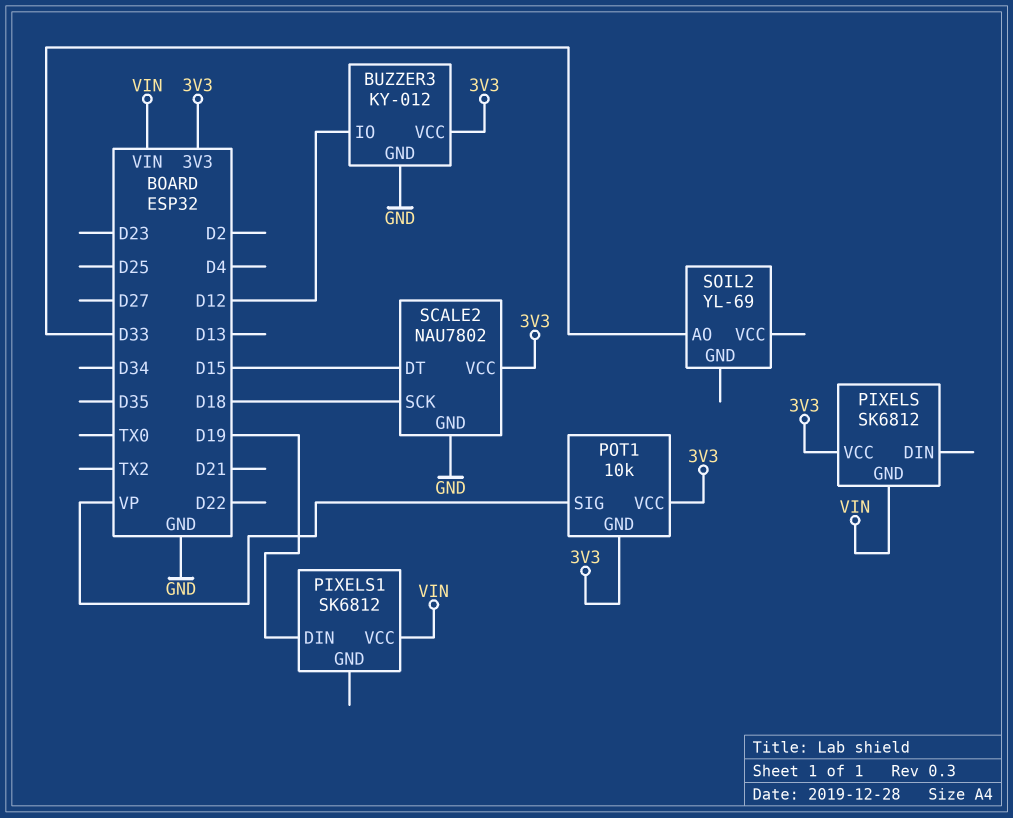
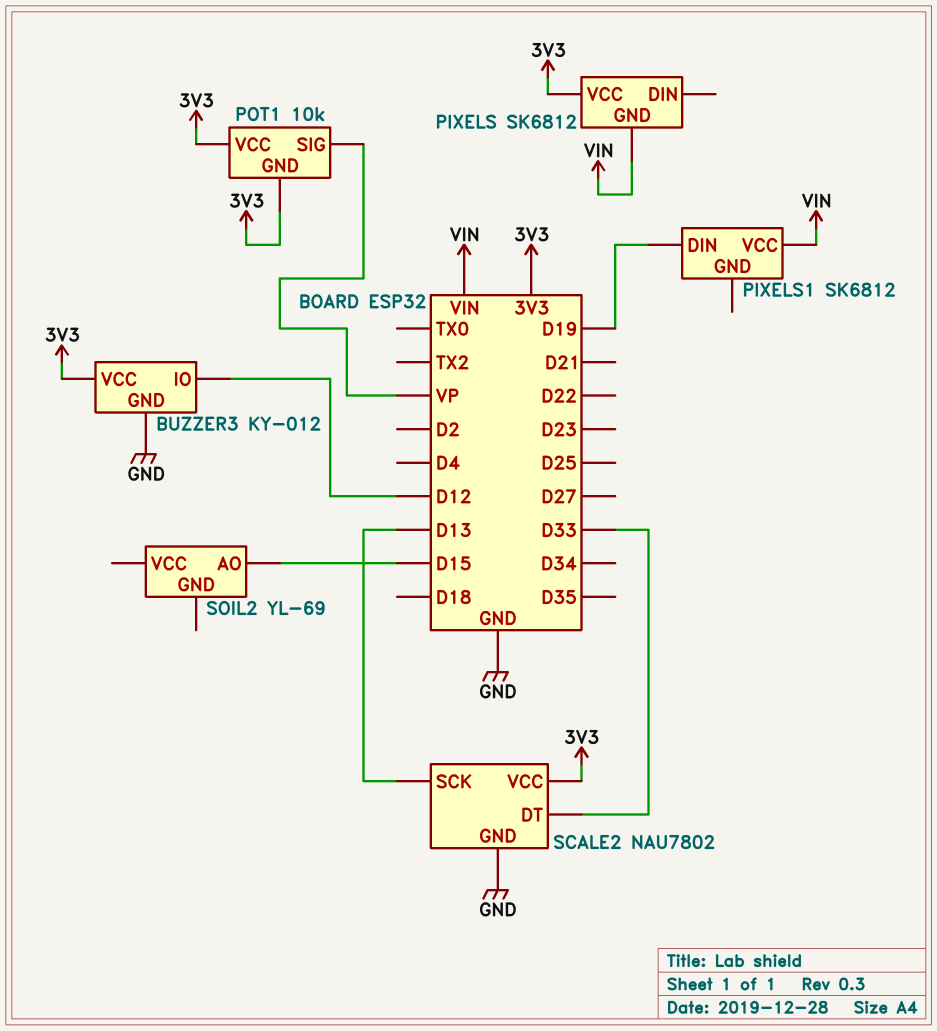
SCALE2 pin DT: D15 -> D33
SCALE2 pin SCK: D18 -> D13
SOIL2 pin AO: D33 -> D15

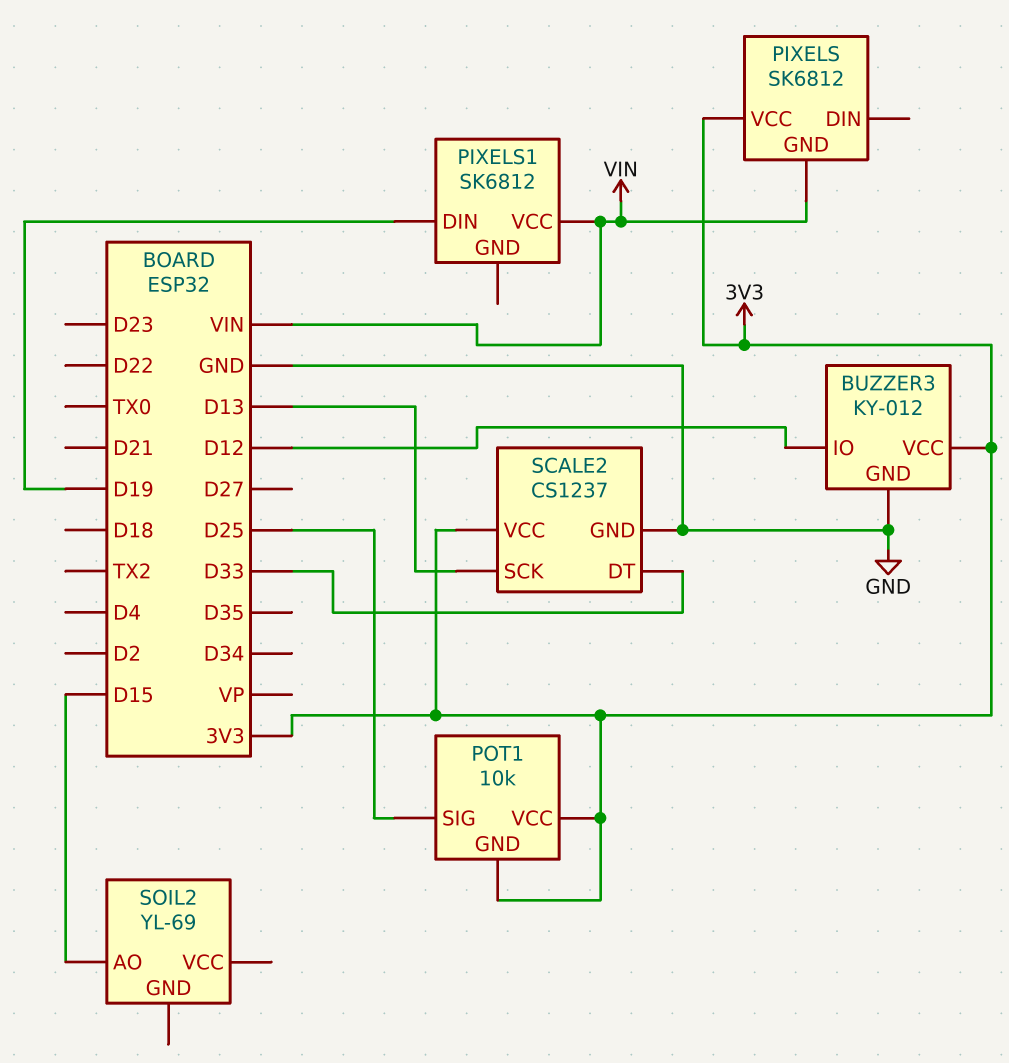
POT1 pin SIG: VP -> D25
SCALE2: NAU7802 -> CS1237

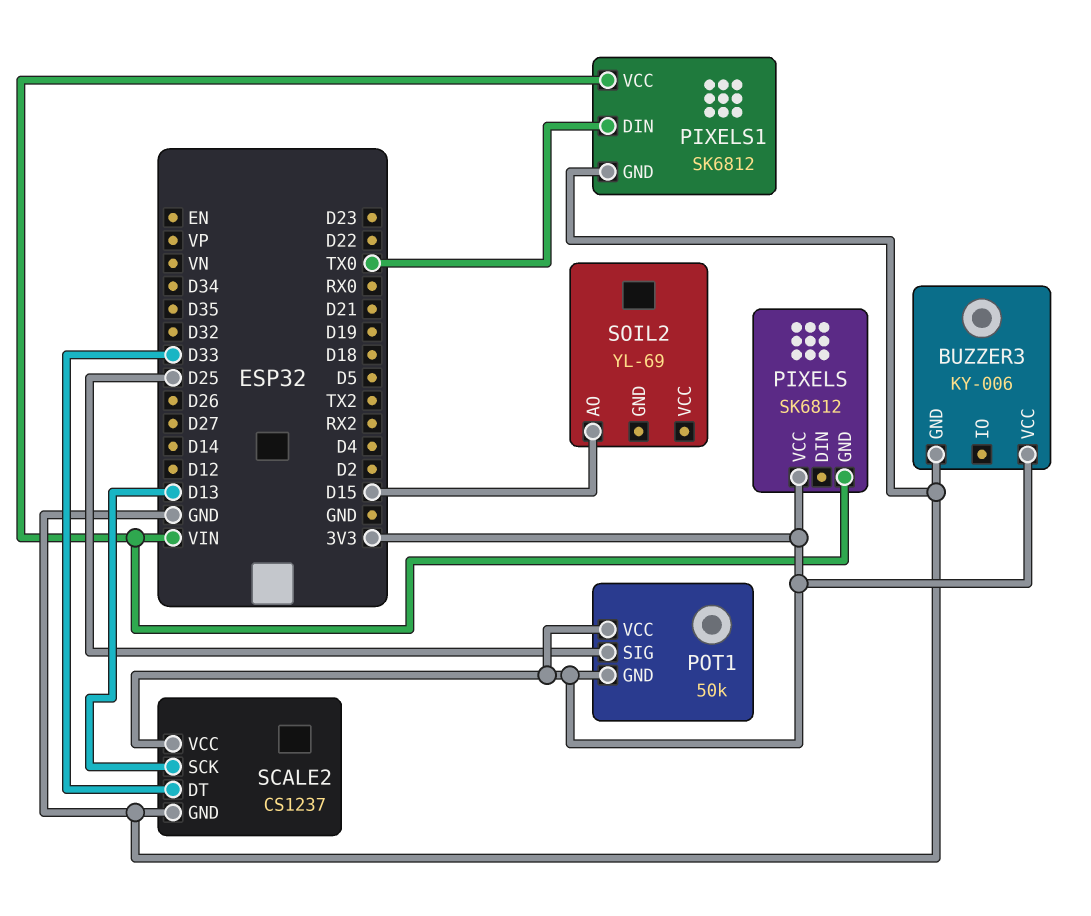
BUZZER3: KY-012 -> KY-006
BUZZER3 pin IO: D12 -> none
PIXELS1 pin DIN: D19 -> TX0
PIXELS1 pin GND: none -> GND
POT1: 10k -> 50k

